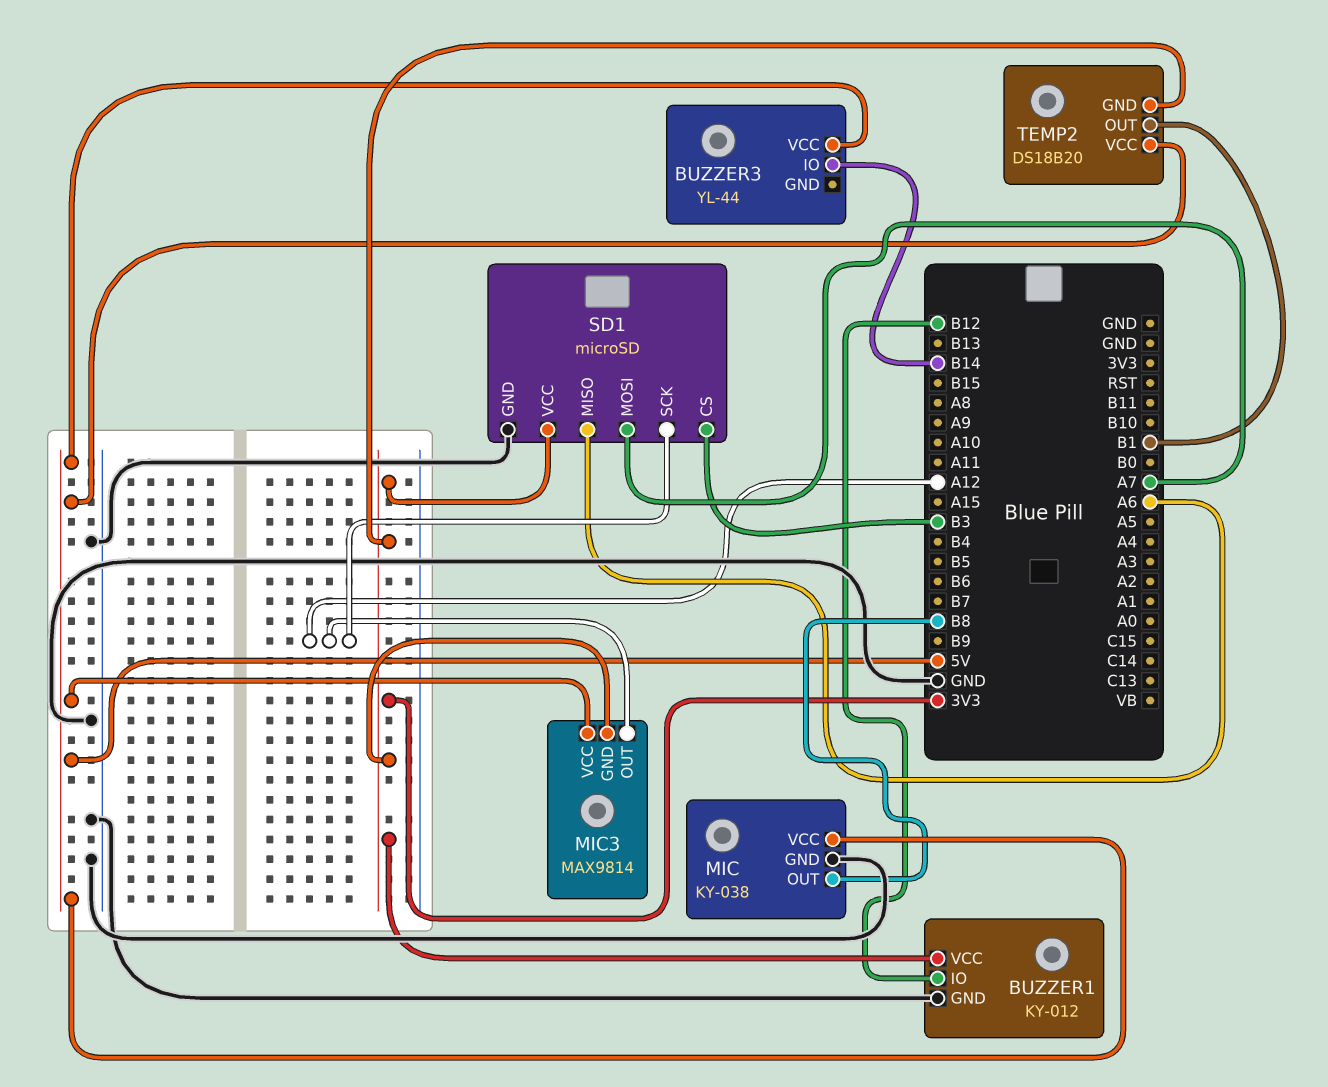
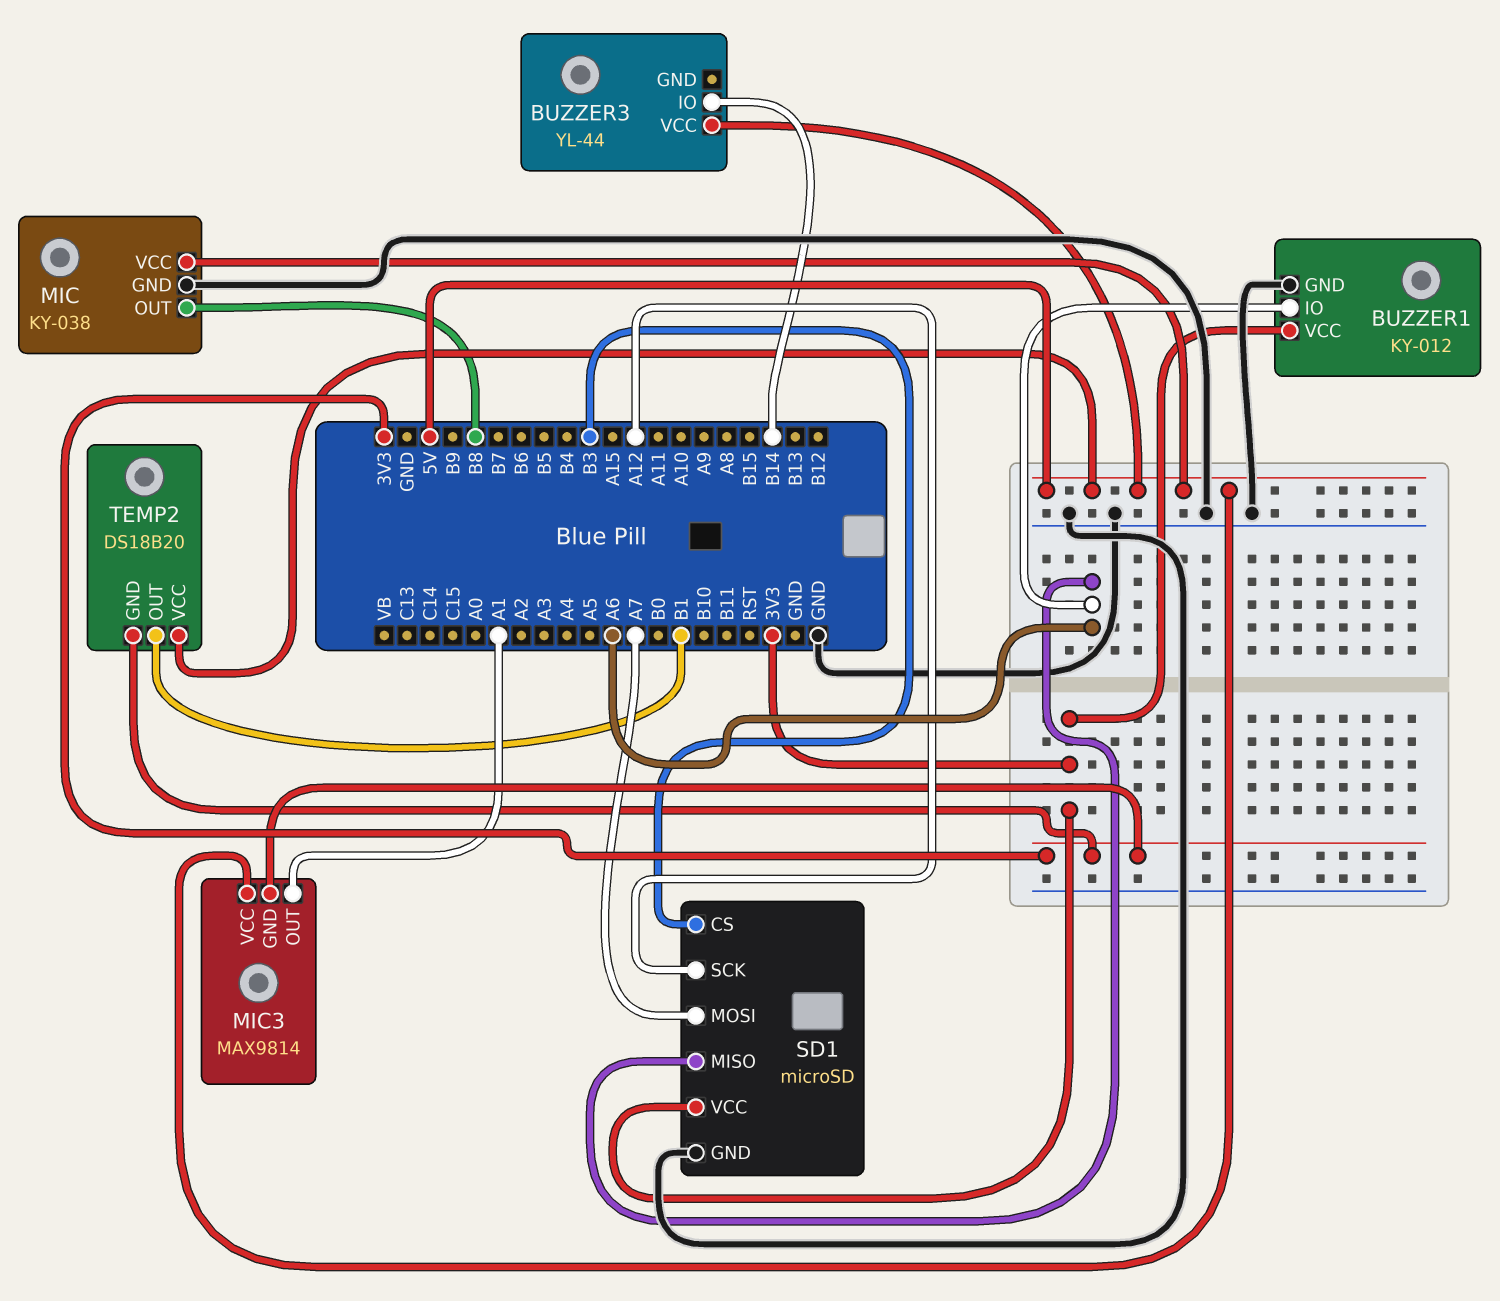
BUZZER1 pin IO: B12 -> A6
MIC3 pin OUT: A12 -> A1

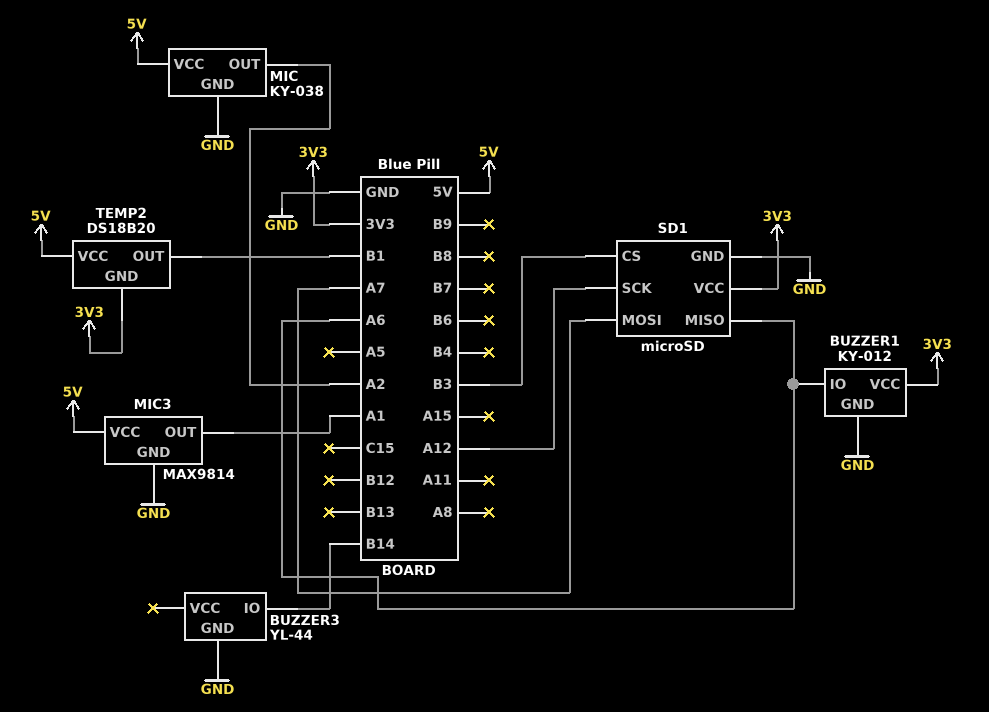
BUZZER3 pin GND: none -> GND
BUZZER3 pin VCC: 5V -> none
MIC pin OUT: B8 -> A2
MIC3 pin GND: 3V3 -> GND

